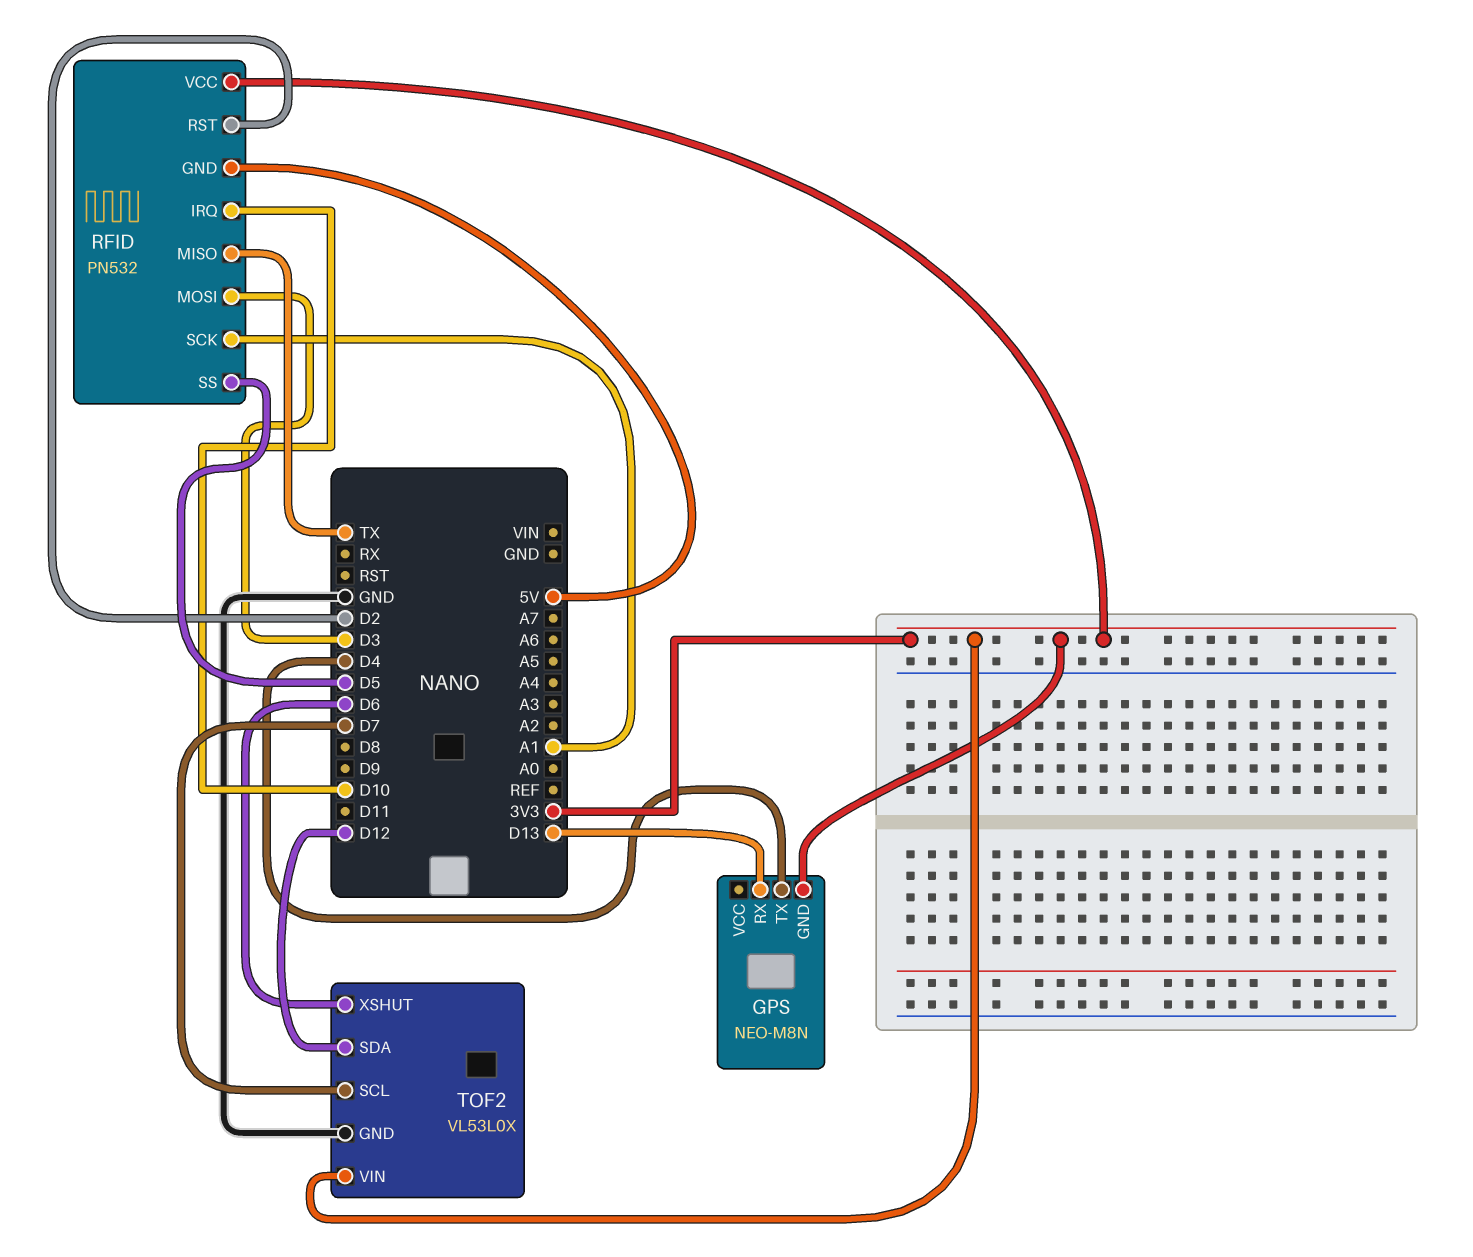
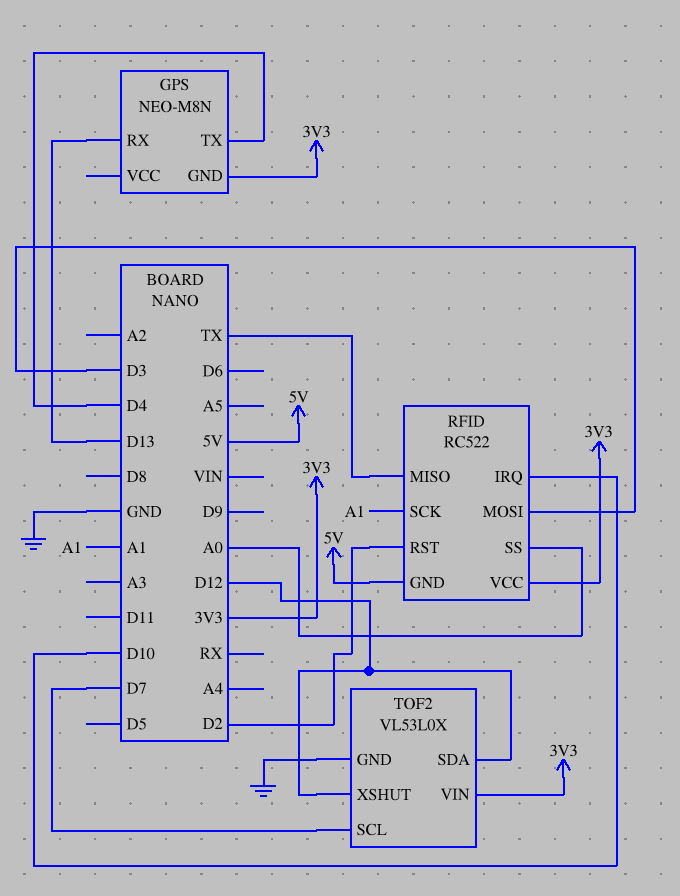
RFID: PN532 -> RC522
RFID pin SS: D5 -> A0
TOF2 pin XSHUT: D6 -> D12

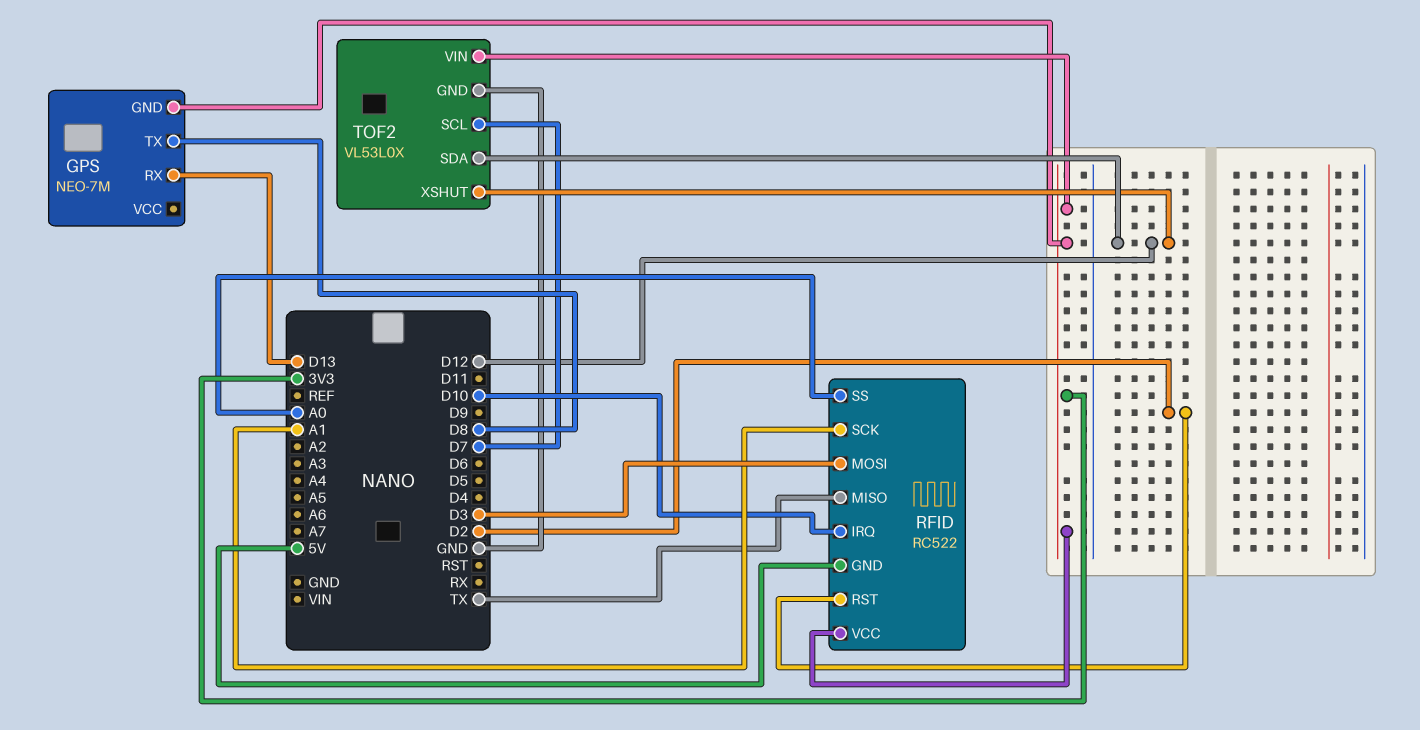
GPS: NEO-M8N -> NEO-7M
GPS pin TX: D4 -> D8

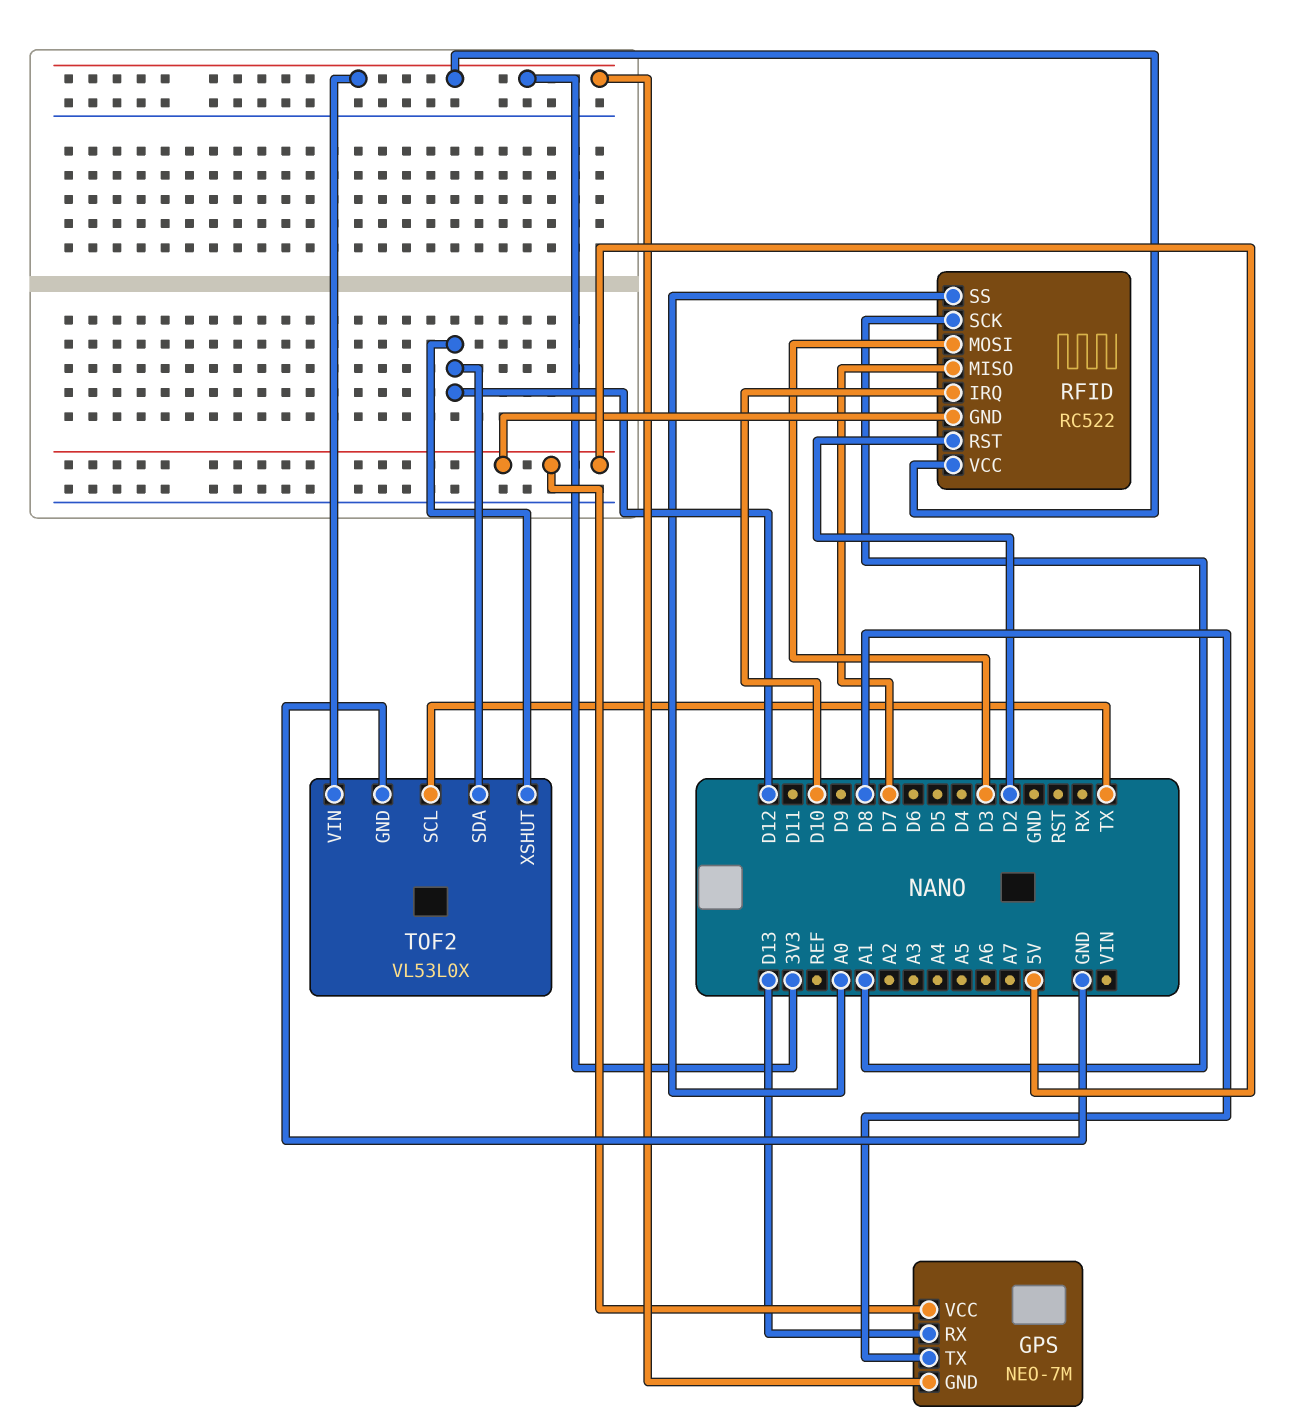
GPS pin VCC: none -> 5V
RFID pin MISO: TX -> D7
TOF2 pin SCL: D7 -> TX

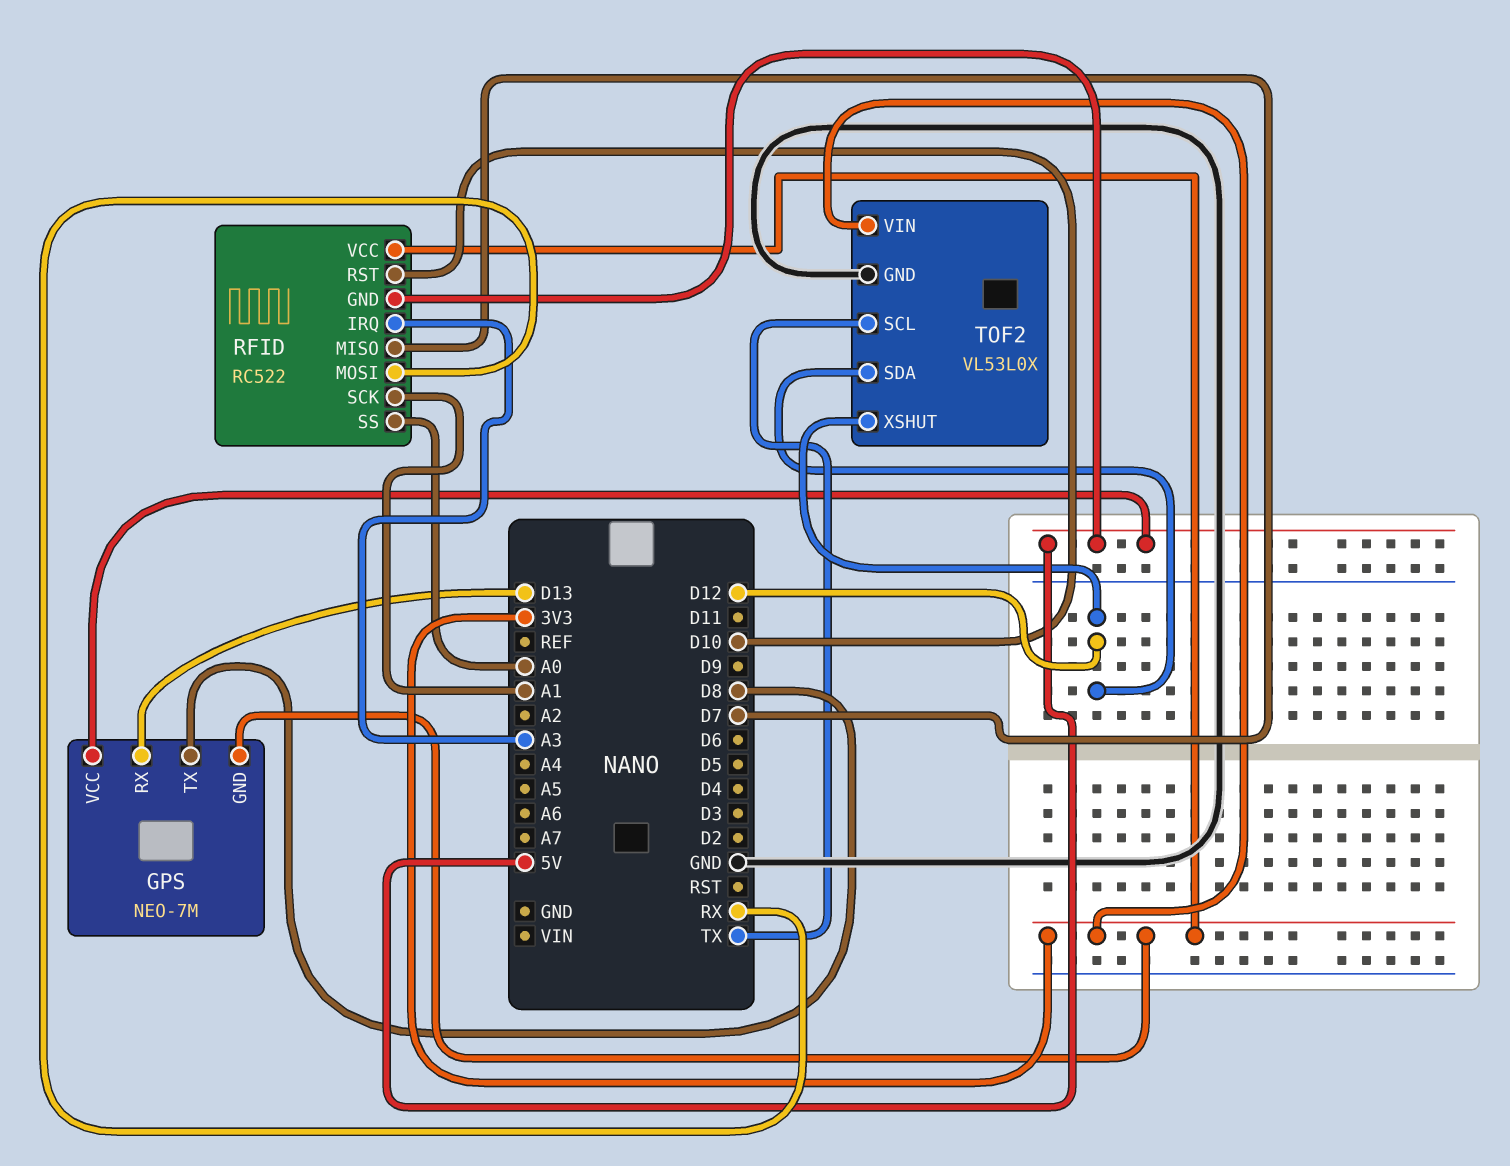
RFID pin IRQ: D10 -> A3
RFID pin MOSI: D3 -> RX
RFID pin RST: D2 -> D10

